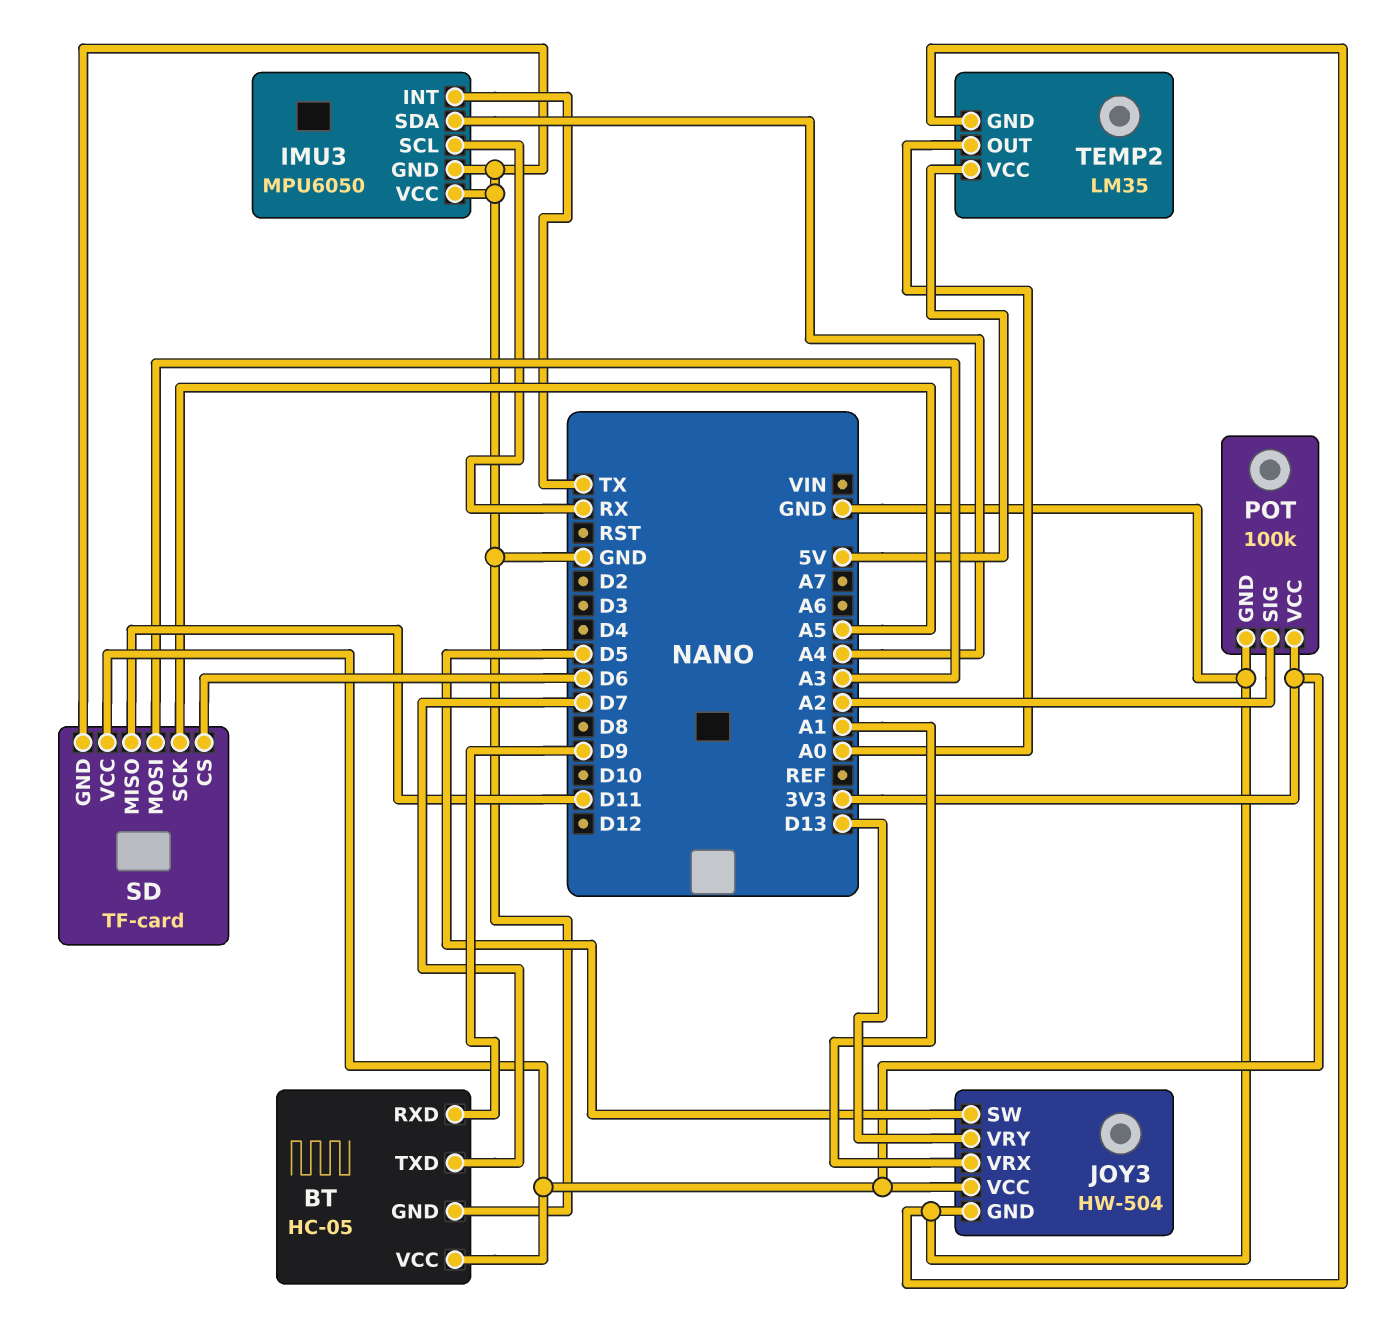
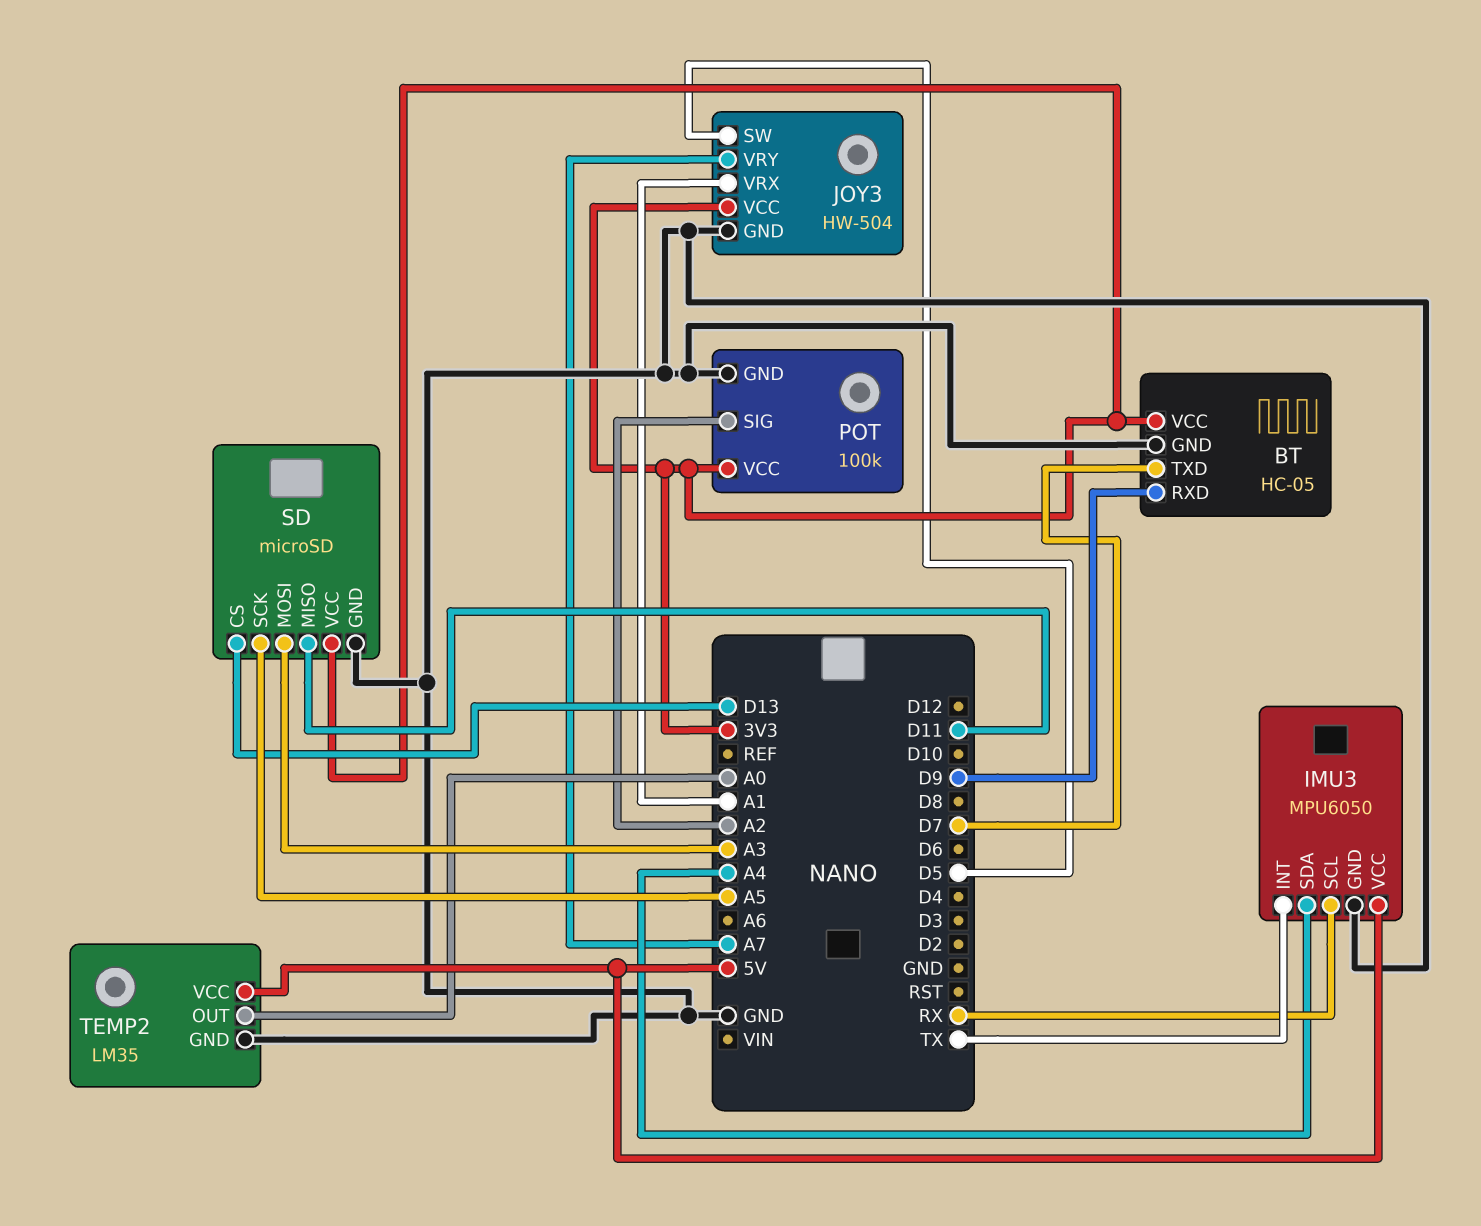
IMU3 pin VCC: GND -> 5V
JOY3 pin VRY: D13 -> A7
SD: TF-card -> microSD
SD pin CS: D6 -> D13

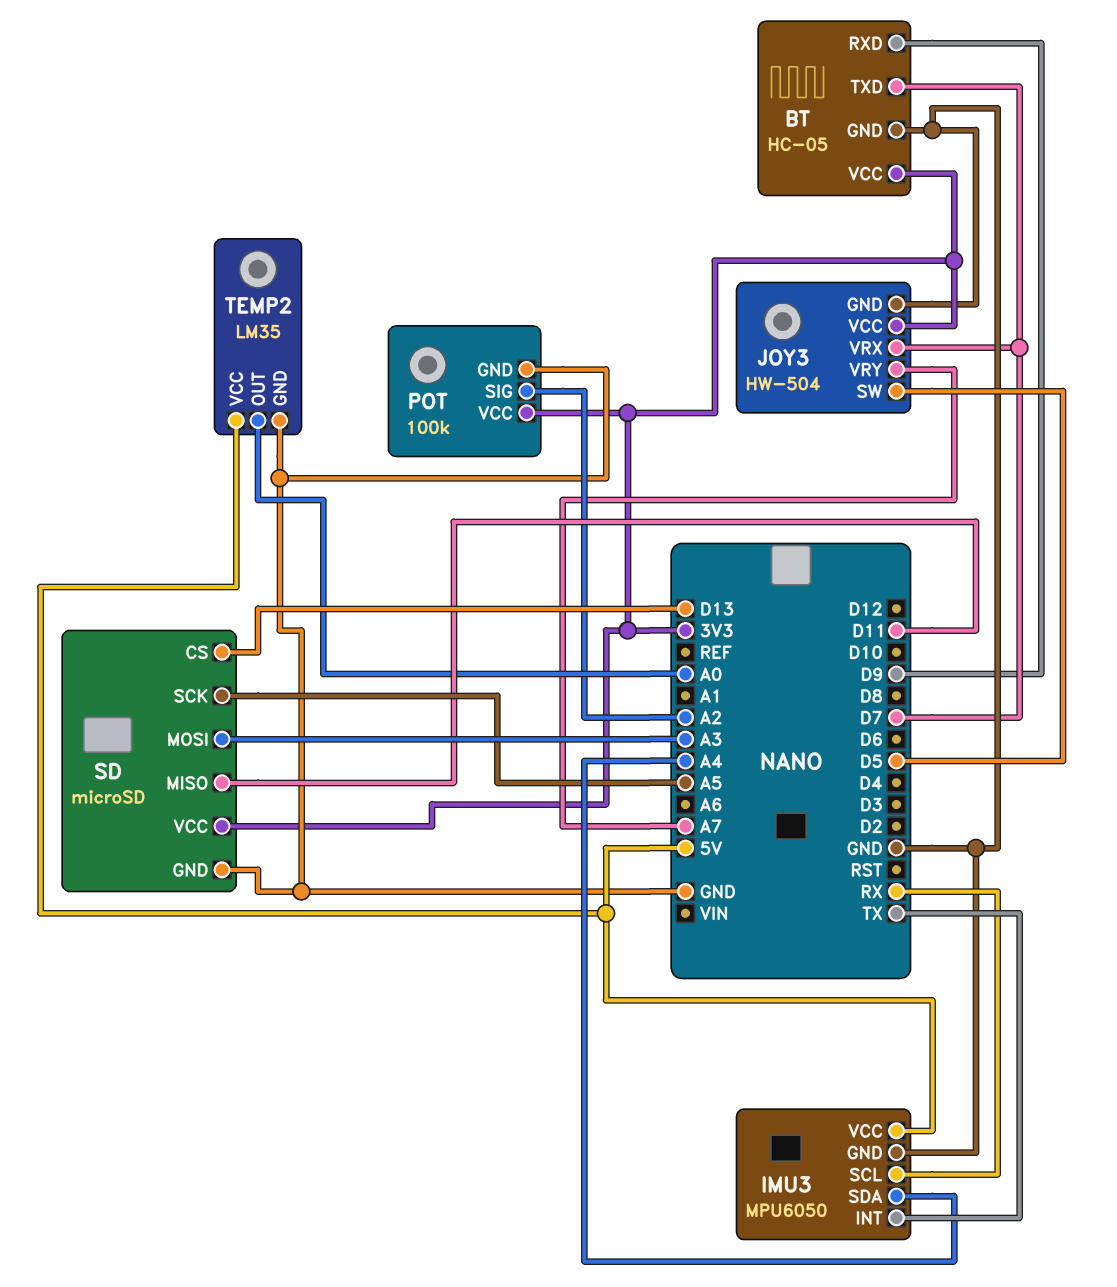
JOY3 pin VRX: A1 -> D7

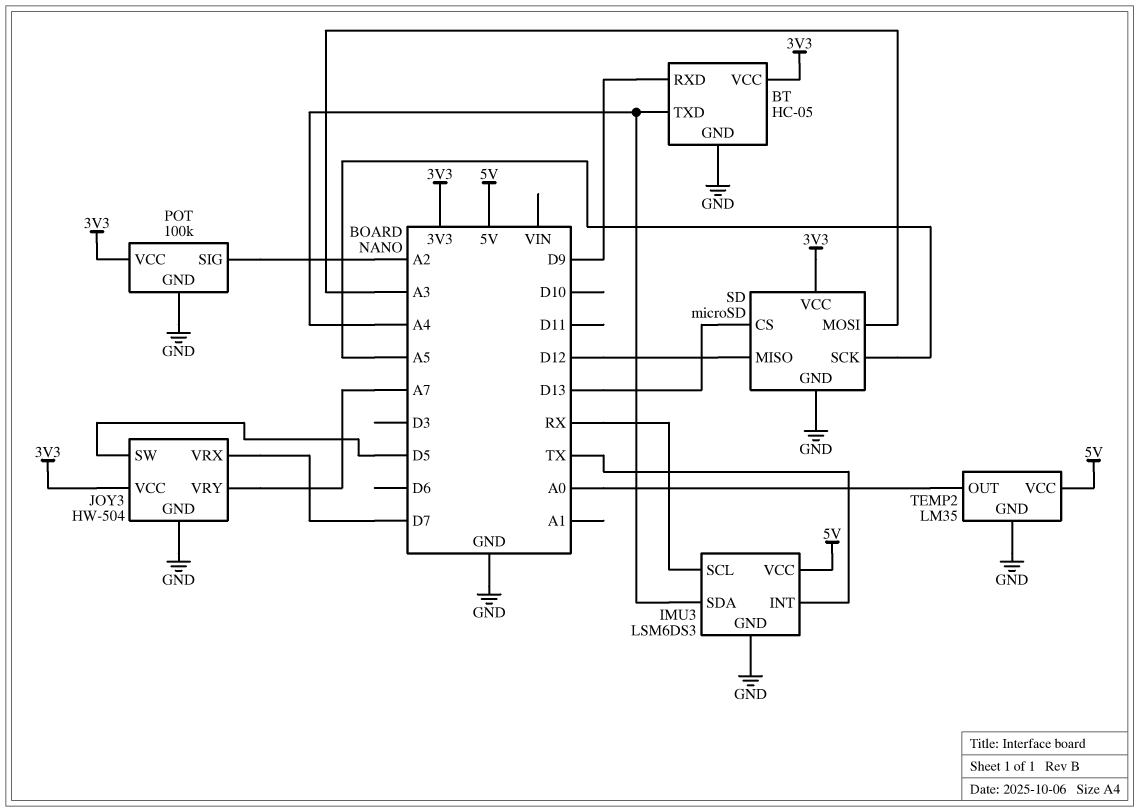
BT pin TXD: D7 -> A4
IMU3: MPU6050 -> LSM6DS3
SD pin MISO: D11 -> D12

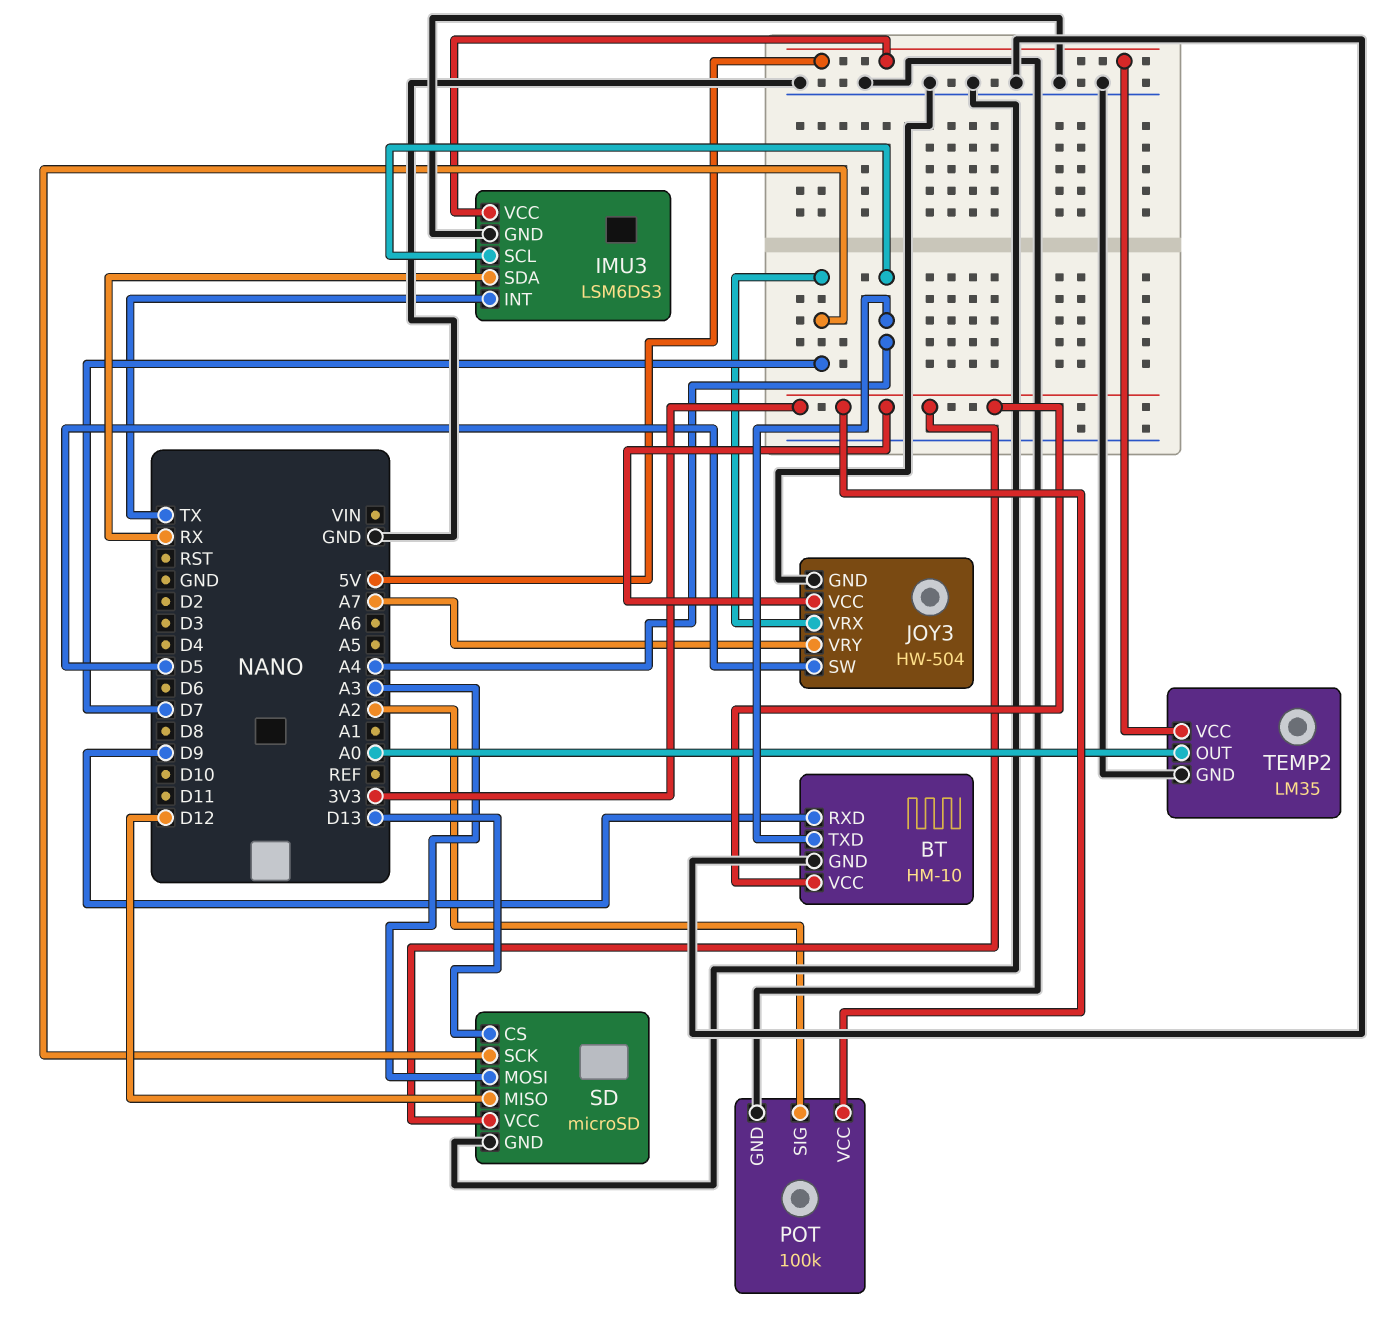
BT: HC-05 -> HM-10
IMU3 pin SCL: RX -> A4
IMU3 pin SDA: A4 -> RX
SD pin SCK: A5 -> D7

